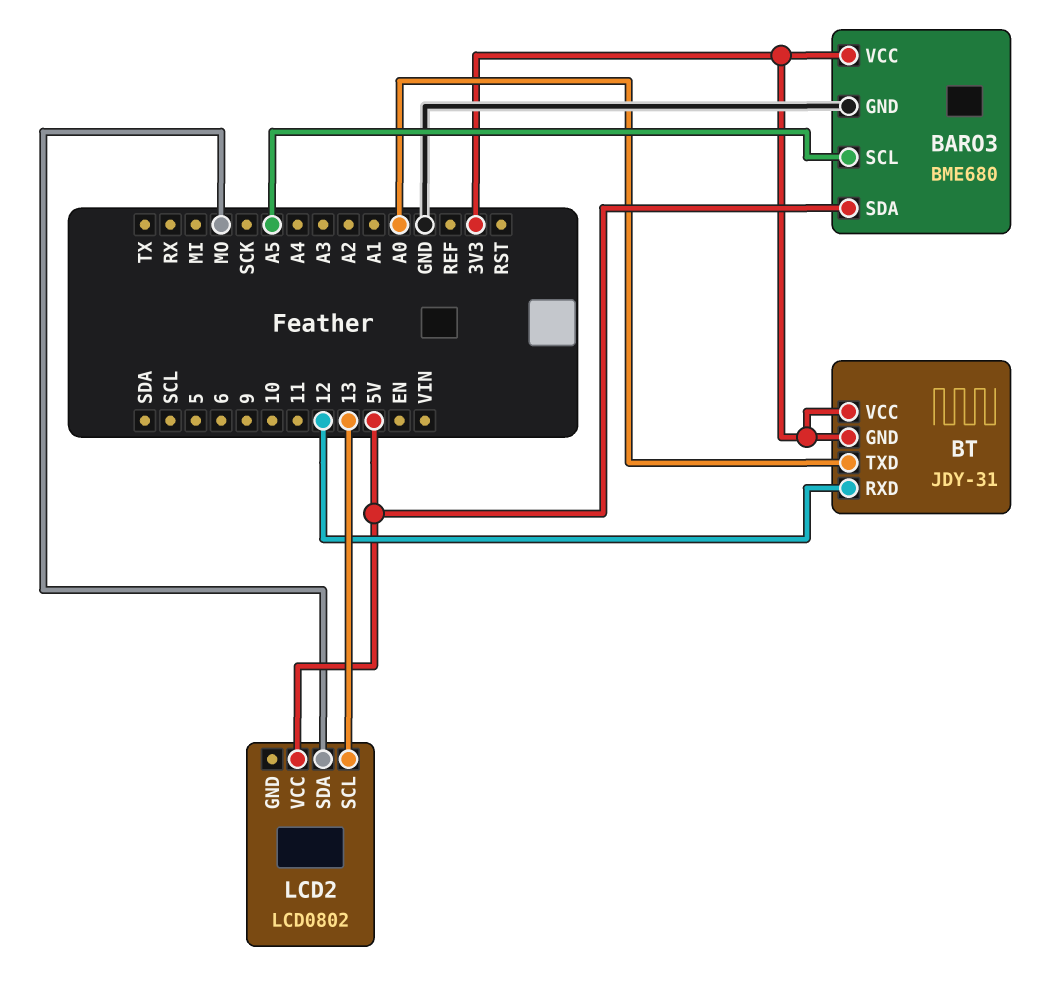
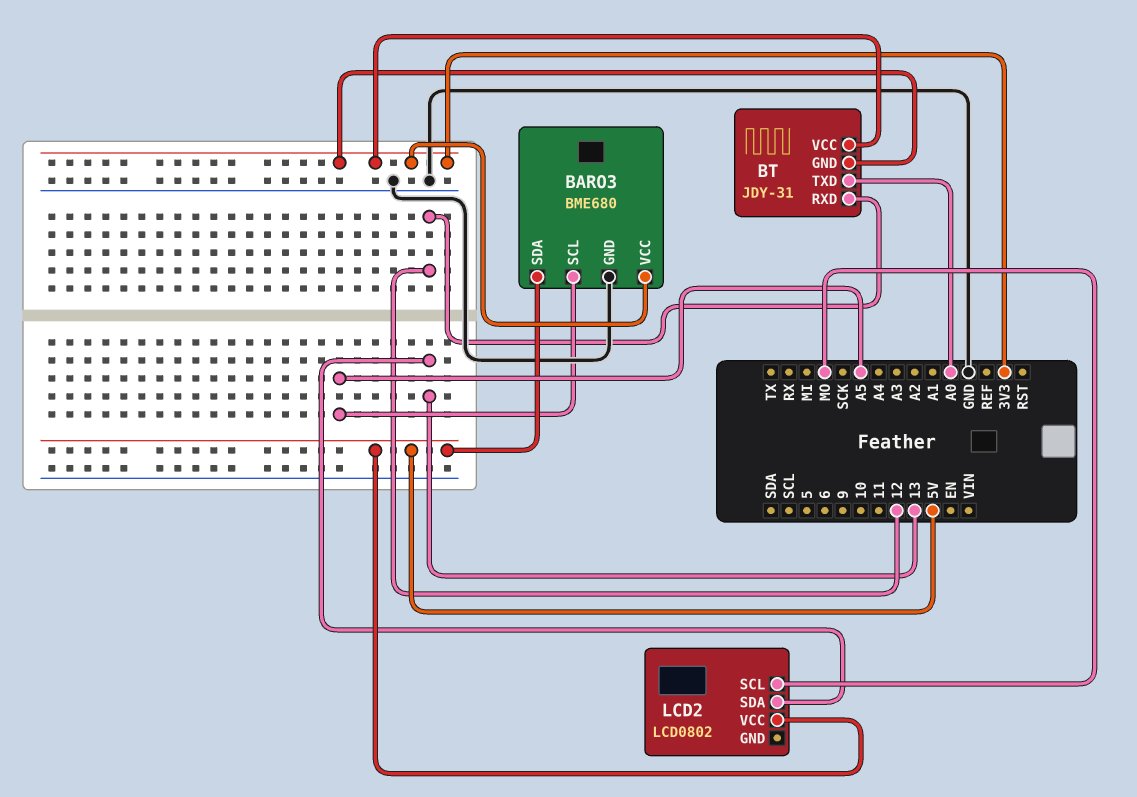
LCD2 pin SCL: 13 -> MO
LCD2 pin SDA: MO -> 13

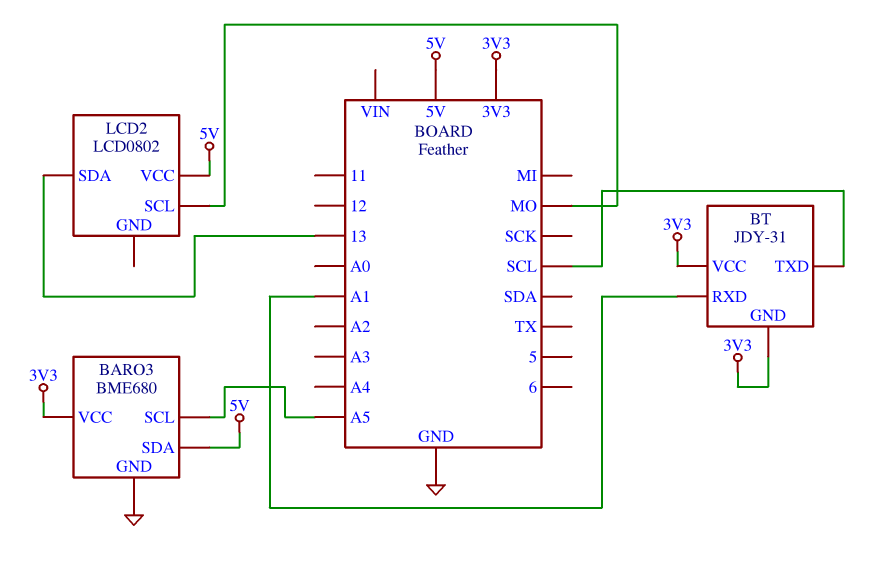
BT pin RXD: 12 -> A1
BT pin TXD: A0 -> SCL

